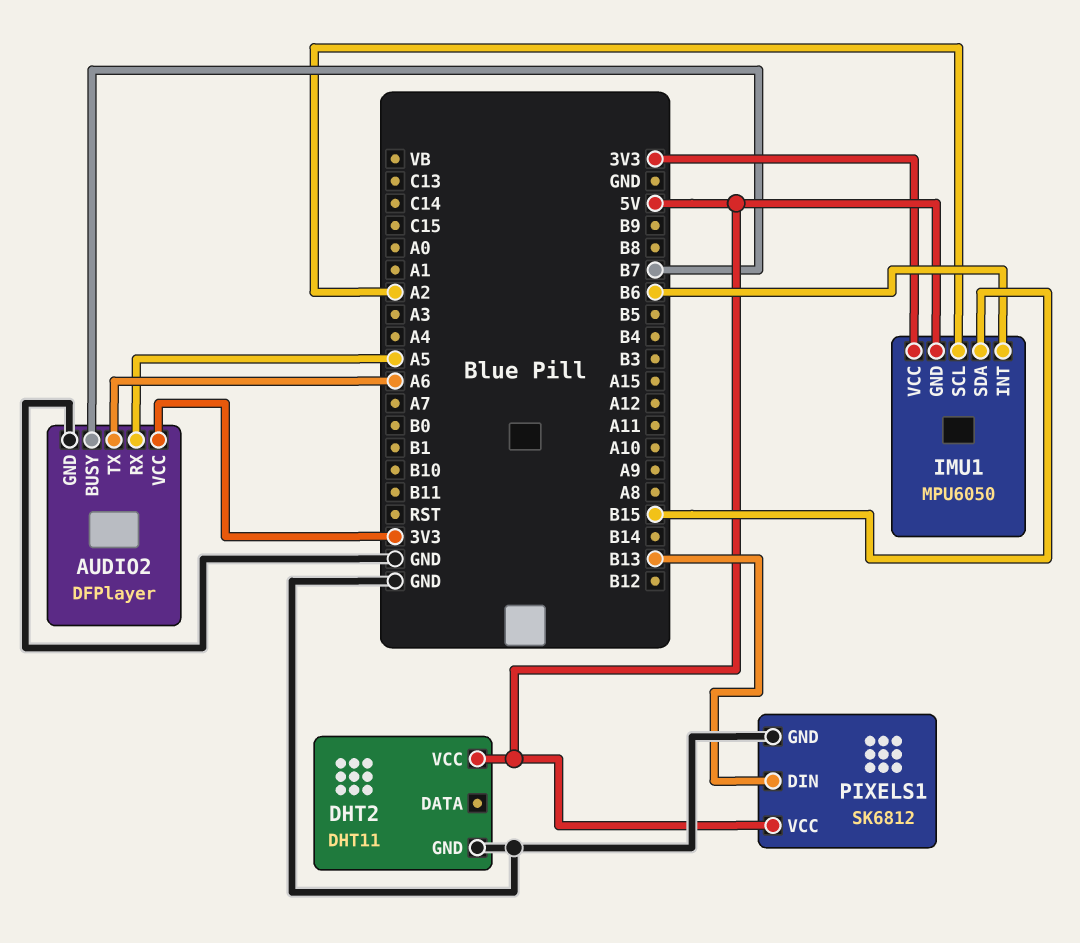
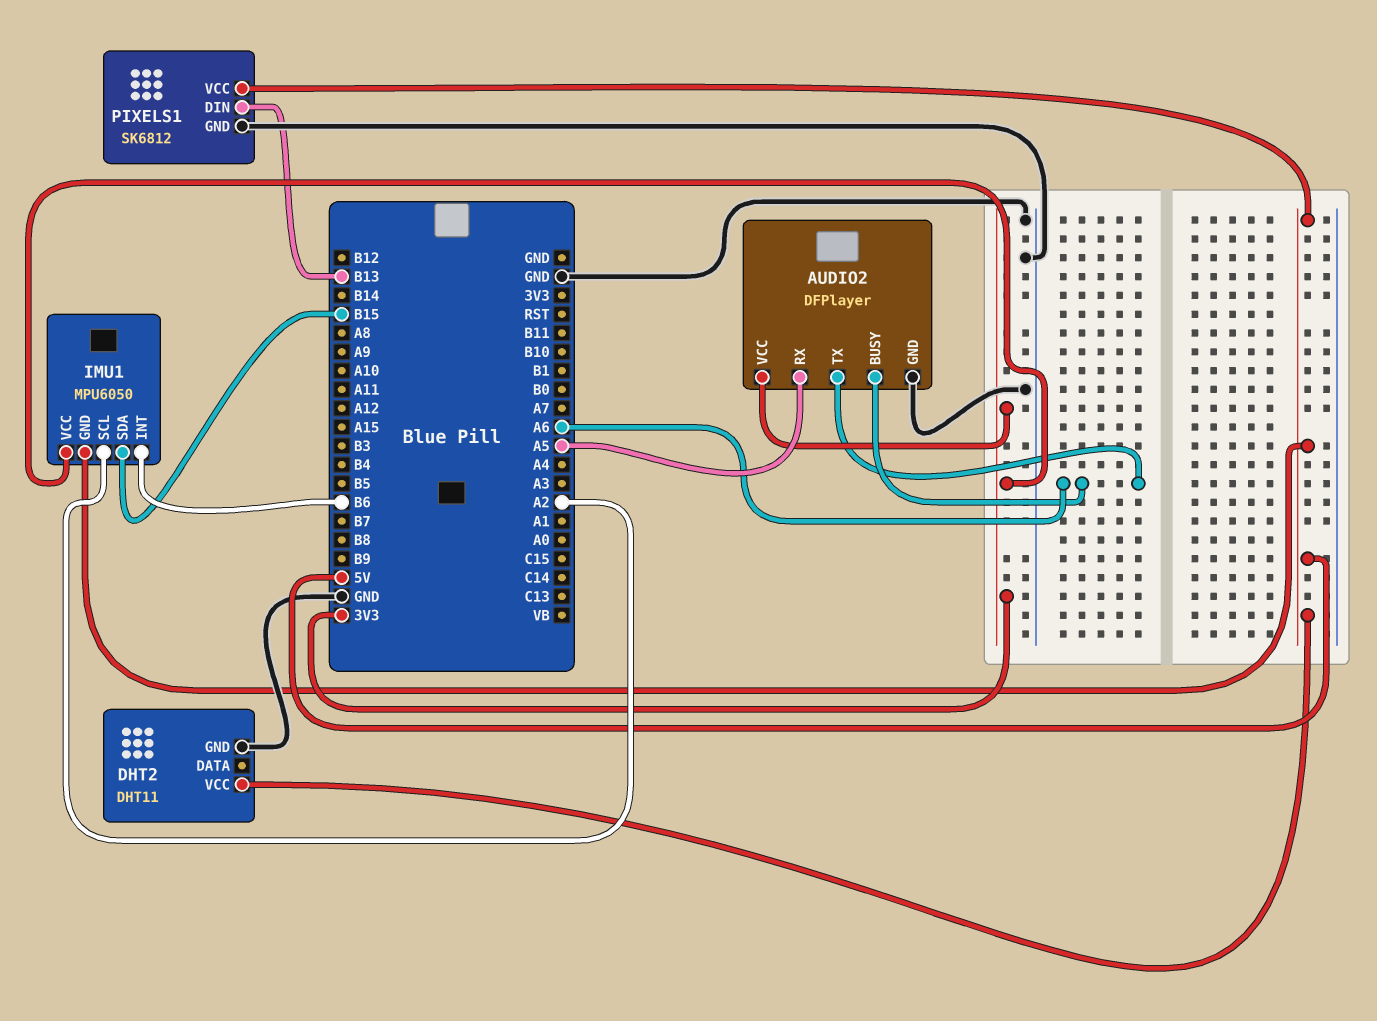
AUDIO2 pin BUSY: B7 -> A6

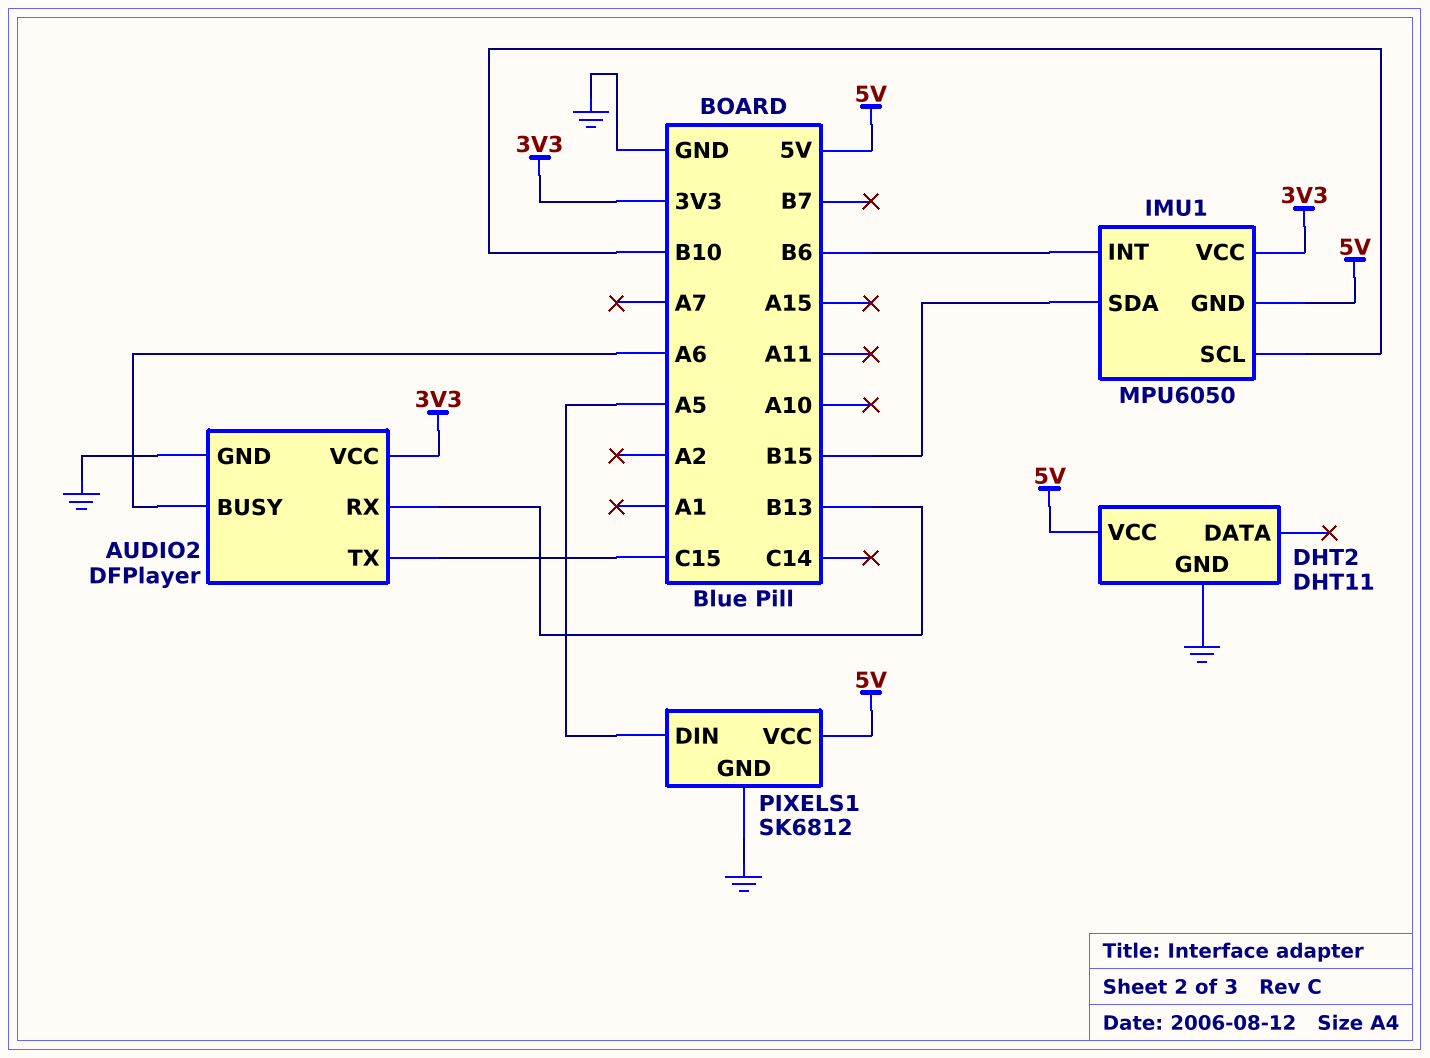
AUDIO2 pin RX: A5 -> B13
AUDIO2 pin TX: A6 -> C15
IMU1 pin SCL: A2 -> B10
PIXELS1 pin DIN: B13 -> A5

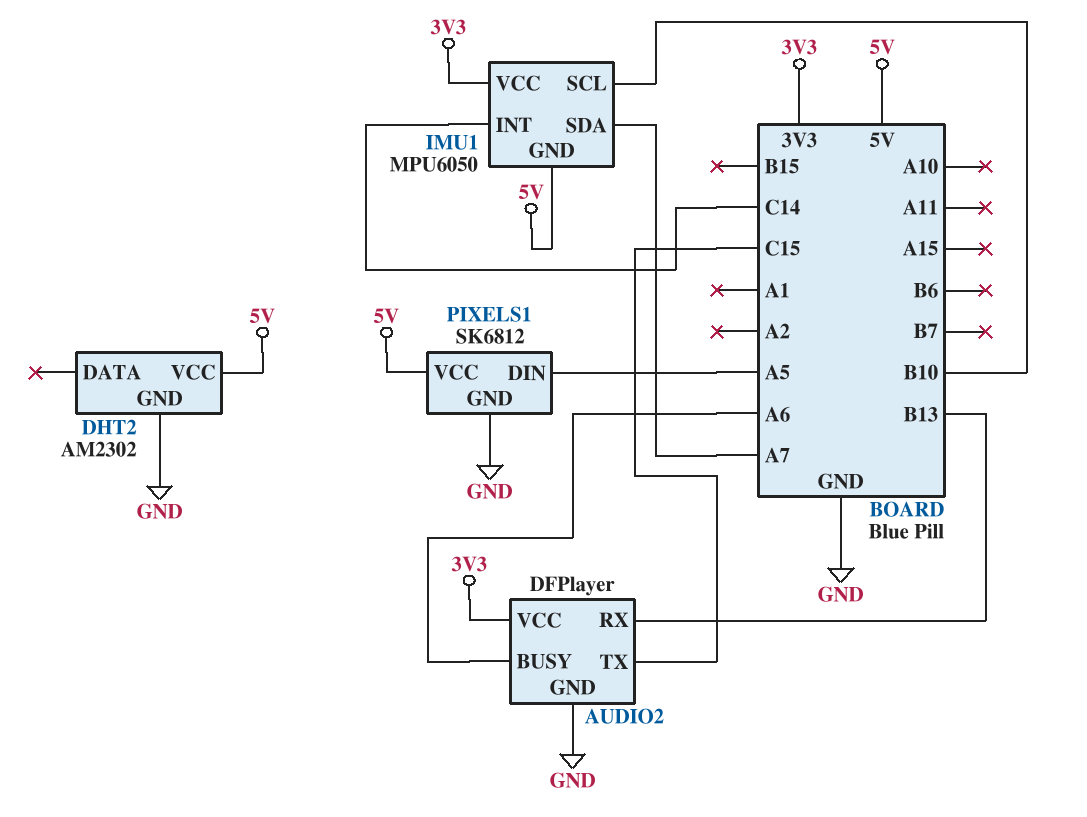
DHT2: DHT11 -> AM2302
IMU1 pin INT: B6 -> C14
IMU1 pin SDA: B15 -> A7

